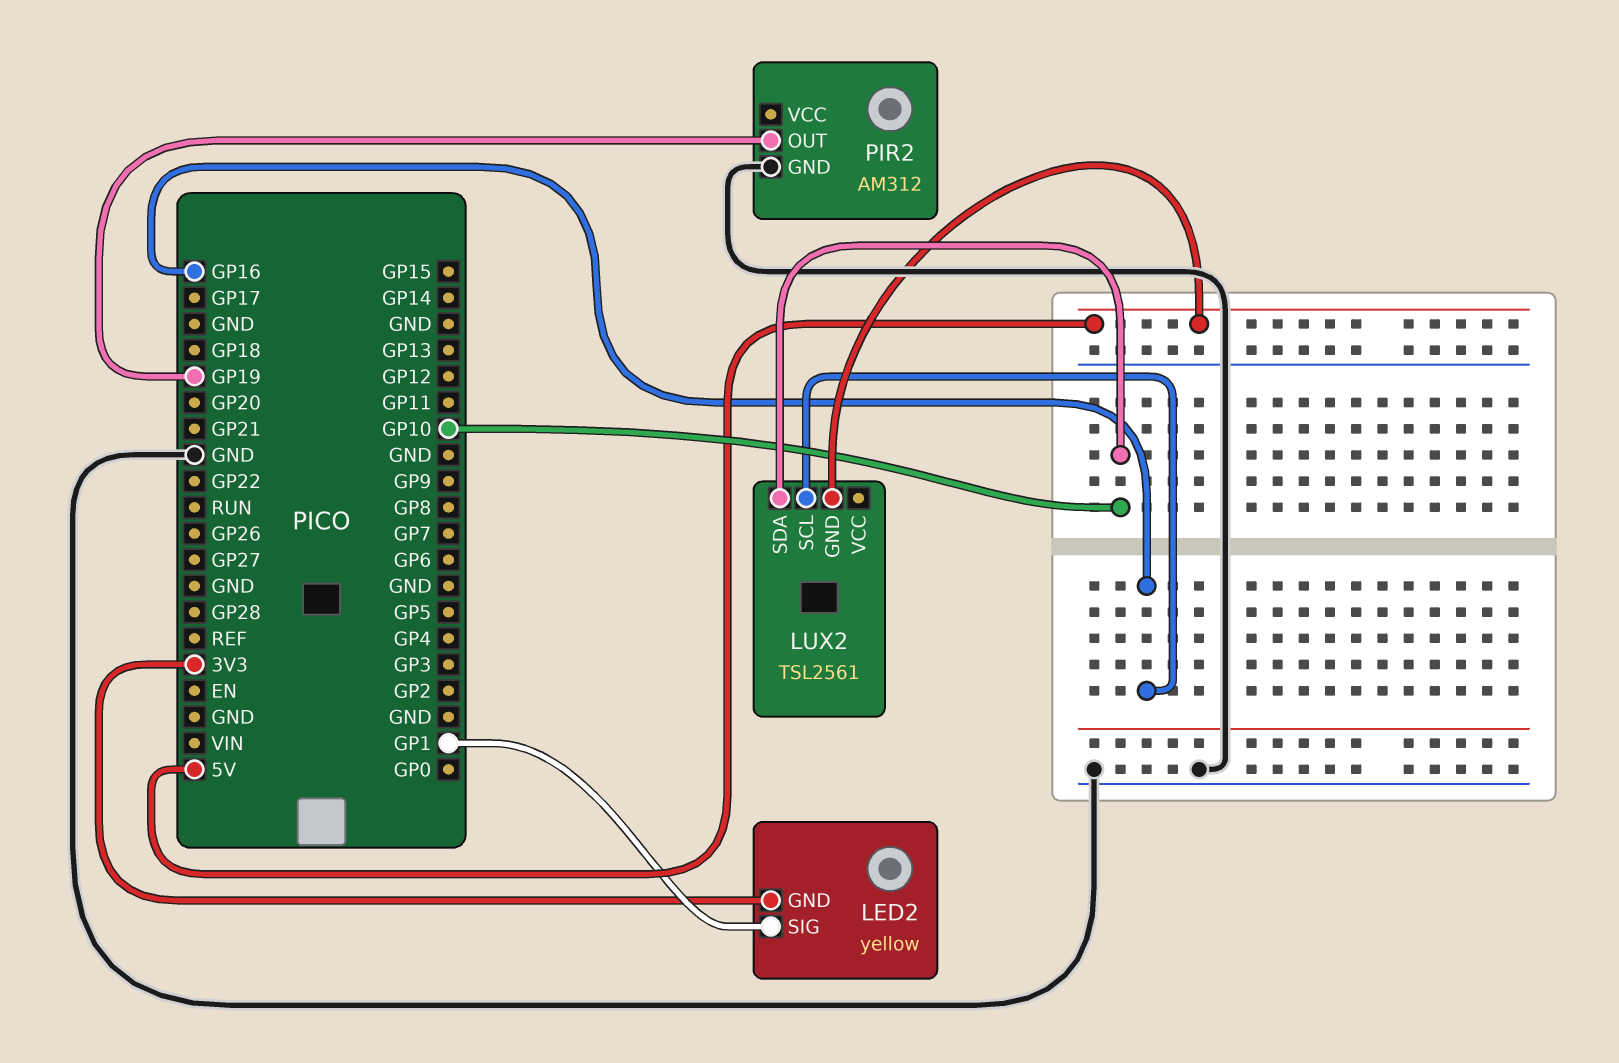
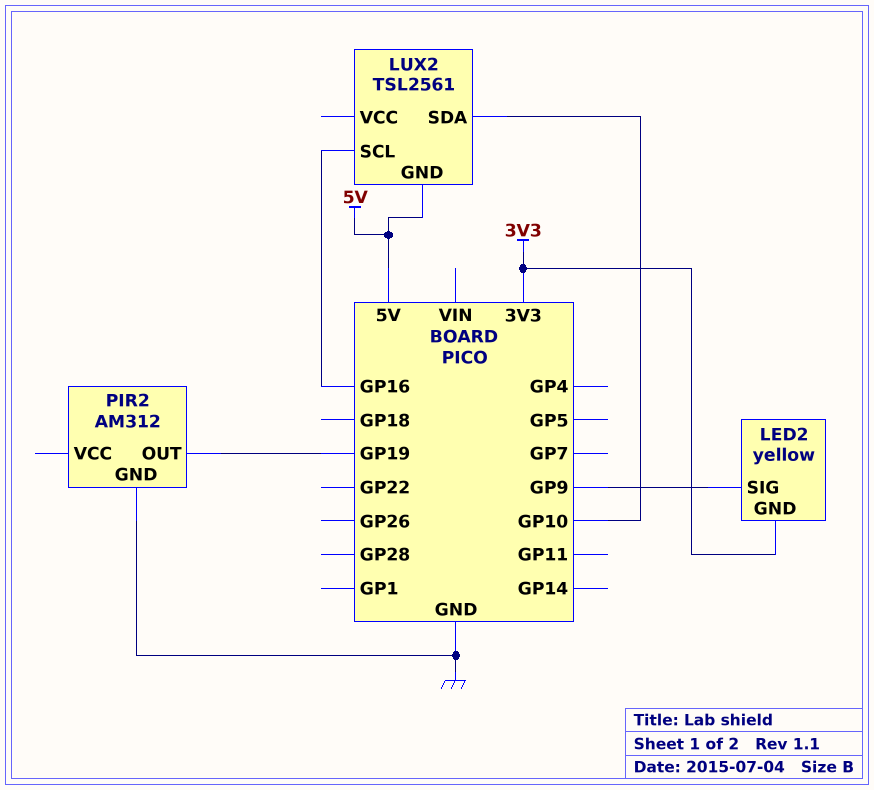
LED2 pin SIG: GP1 -> GP9

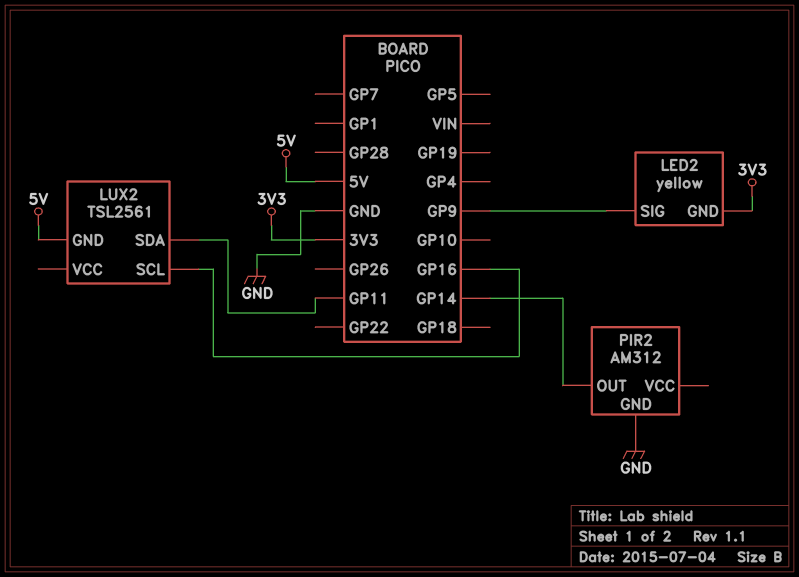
LUX2 pin SDA: GP10 -> GP11
PIR2 pin OUT: GP19 -> GP14

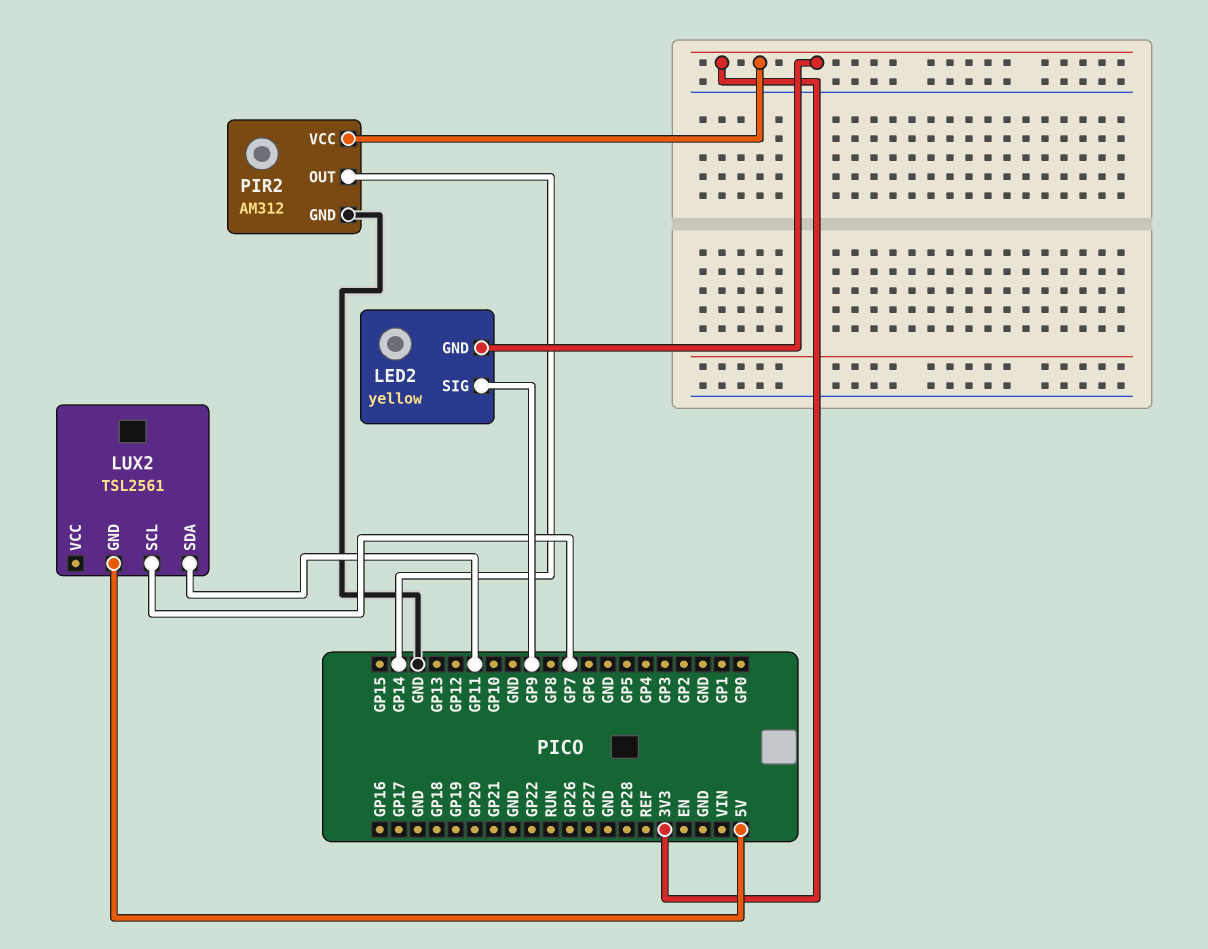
LUX2 pin SCL: GP16 -> GP7
PIR2 pin VCC: none -> 3V3

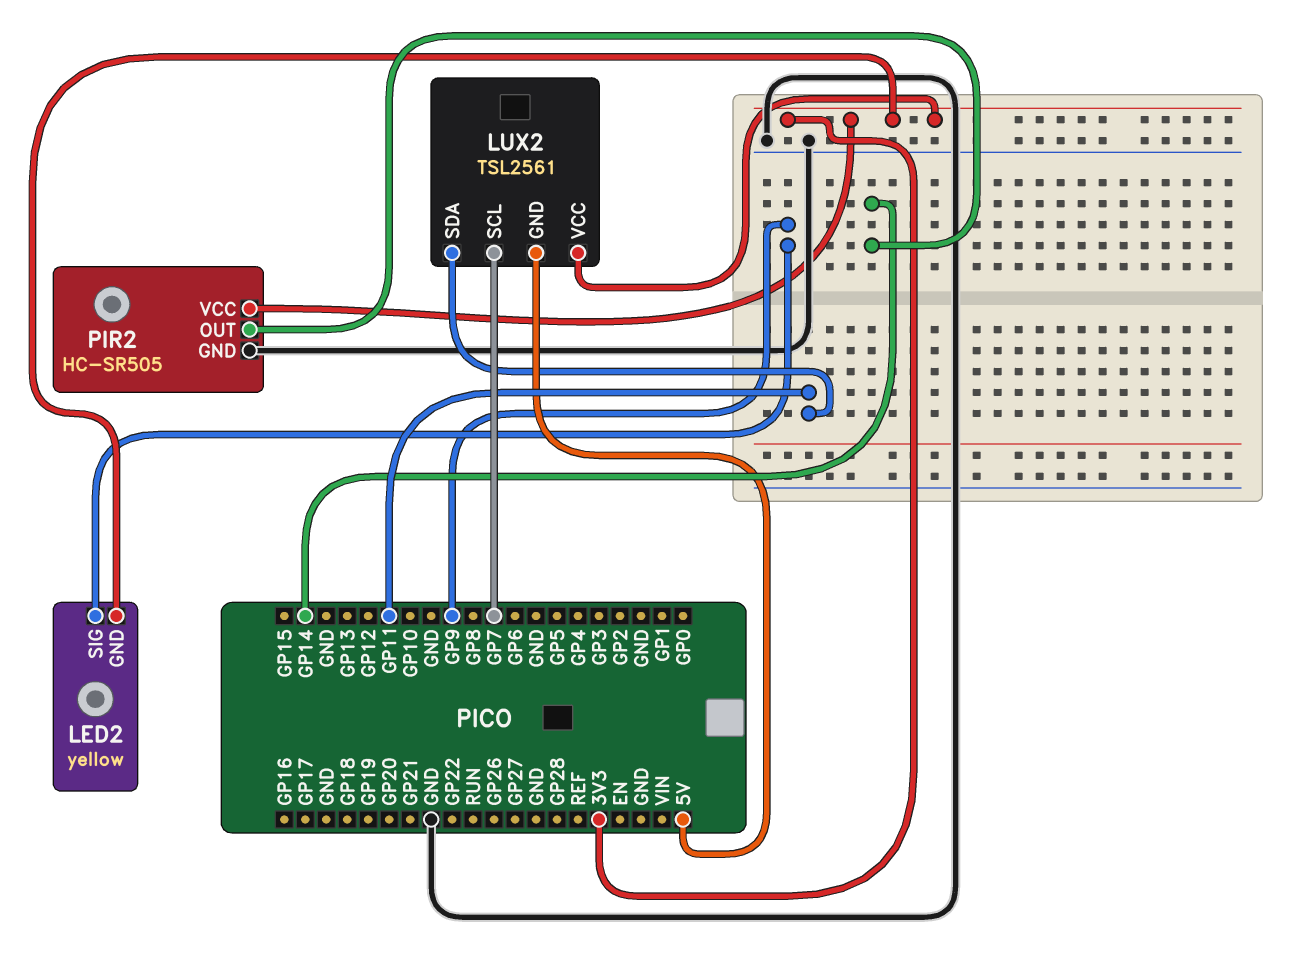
LUX2 pin VCC: none -> 3V3
PIR2: AM312 -> HC-SR505

